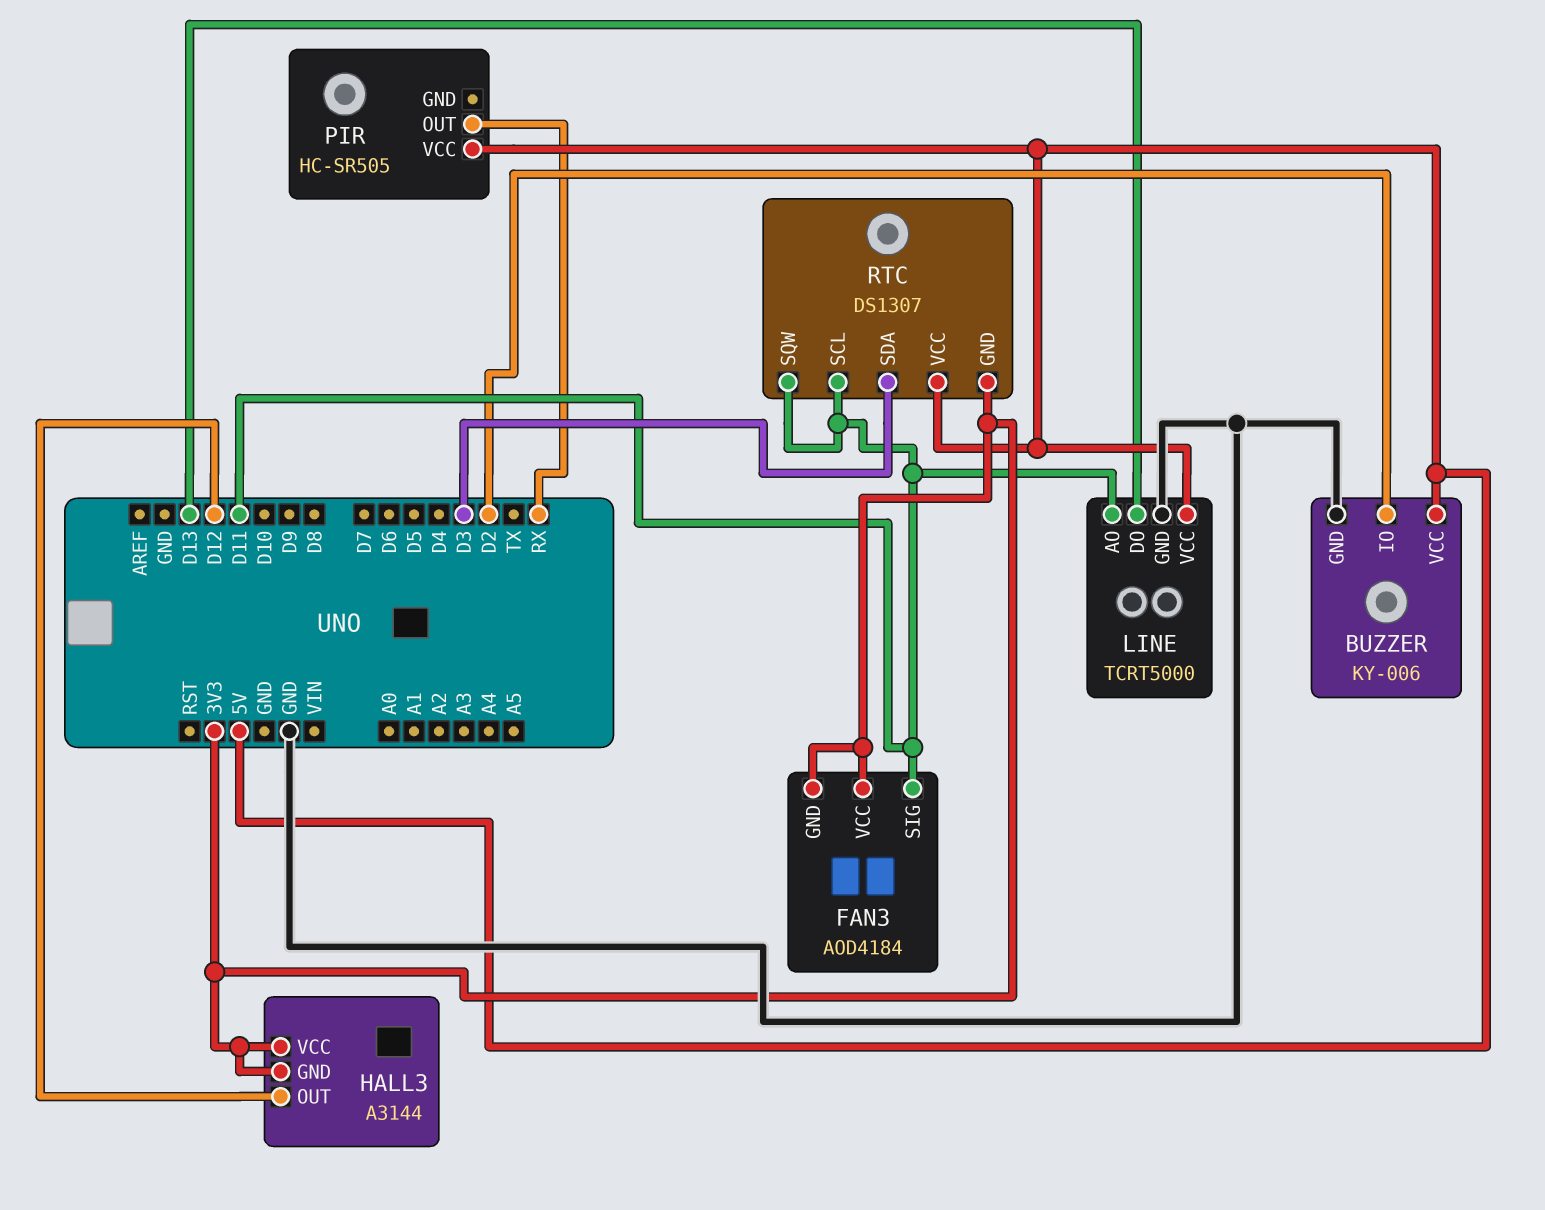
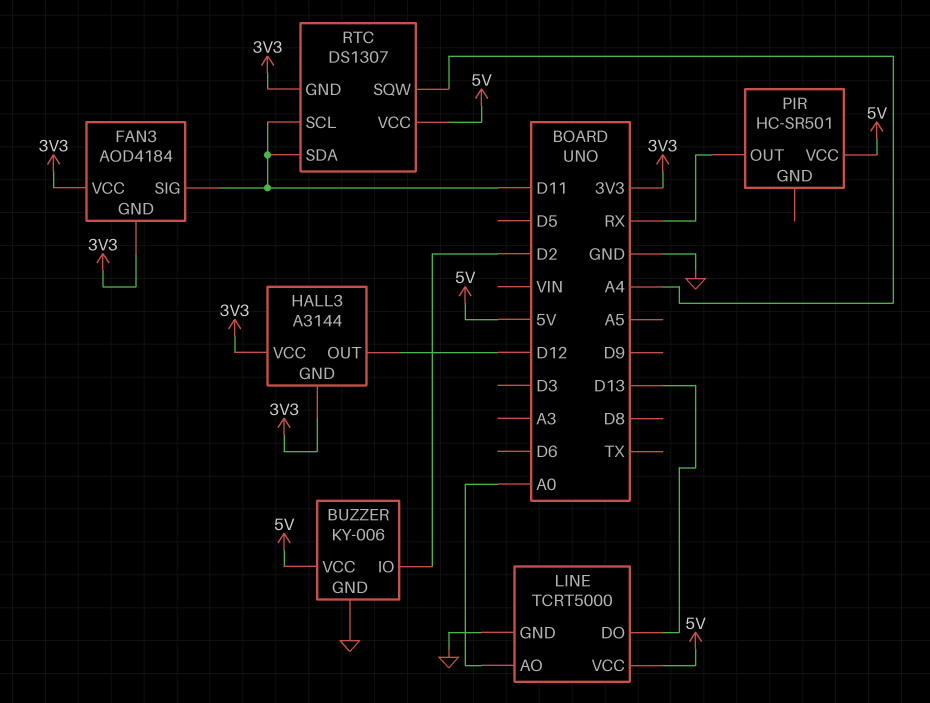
LINE pin AO: D11 -> A0
PIR: HC-SR505 -> HC-SR501
RTC pin SDA: D3 -> D11
RTC pin SQW: D11 -> A4

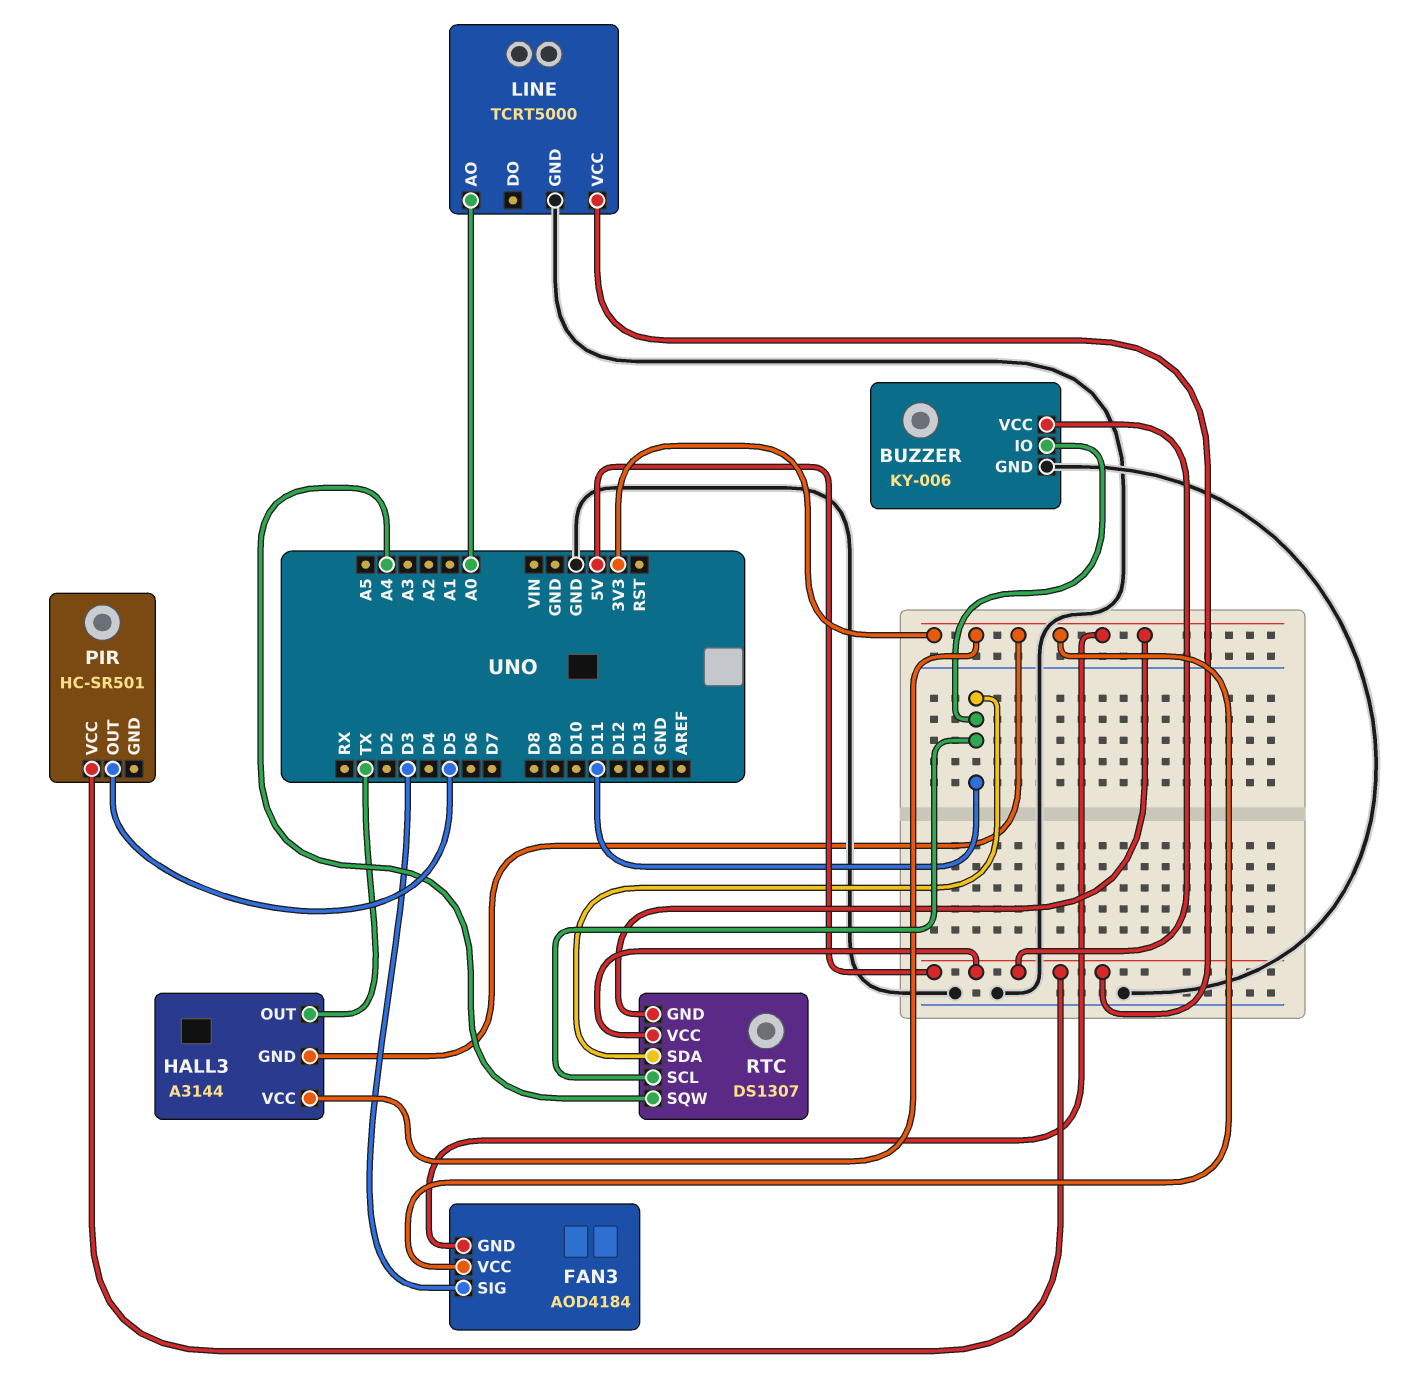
BUZZER pin IO: D2 -> D11
FAN3 pin SIG: D11 -> D3
HALL3 pin OUT: D12 -> TX
LINE pin DO: D13 -> none
PIR pin OUT: RX -> D5

